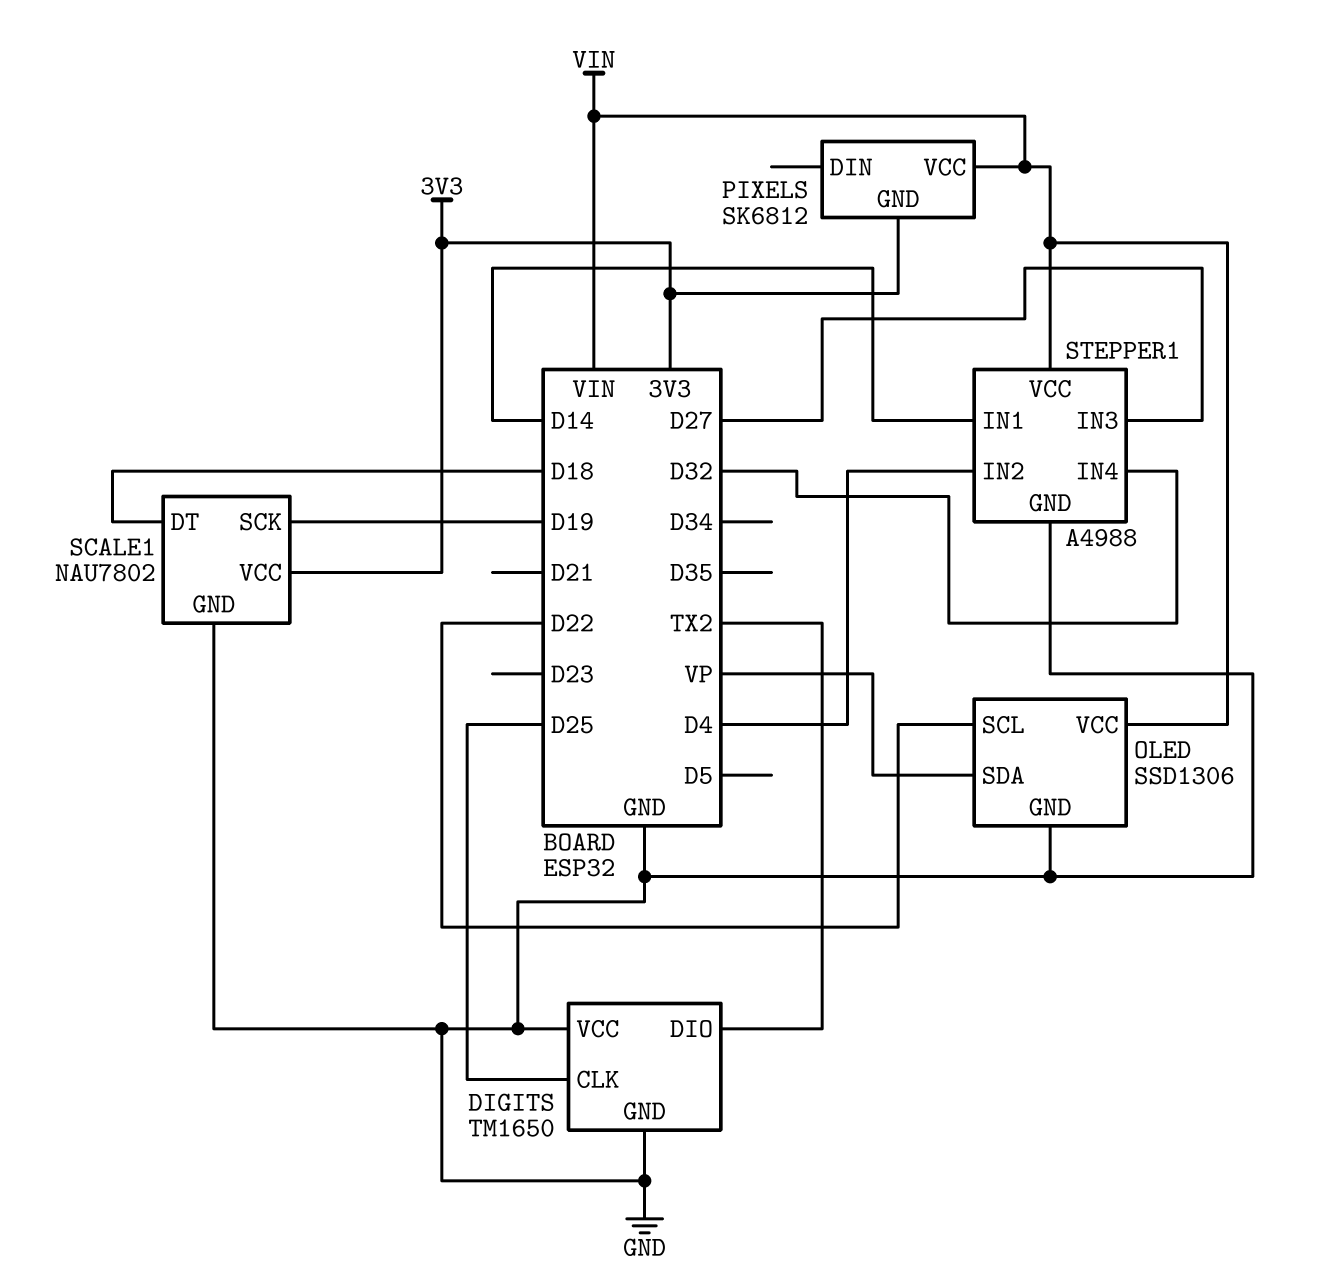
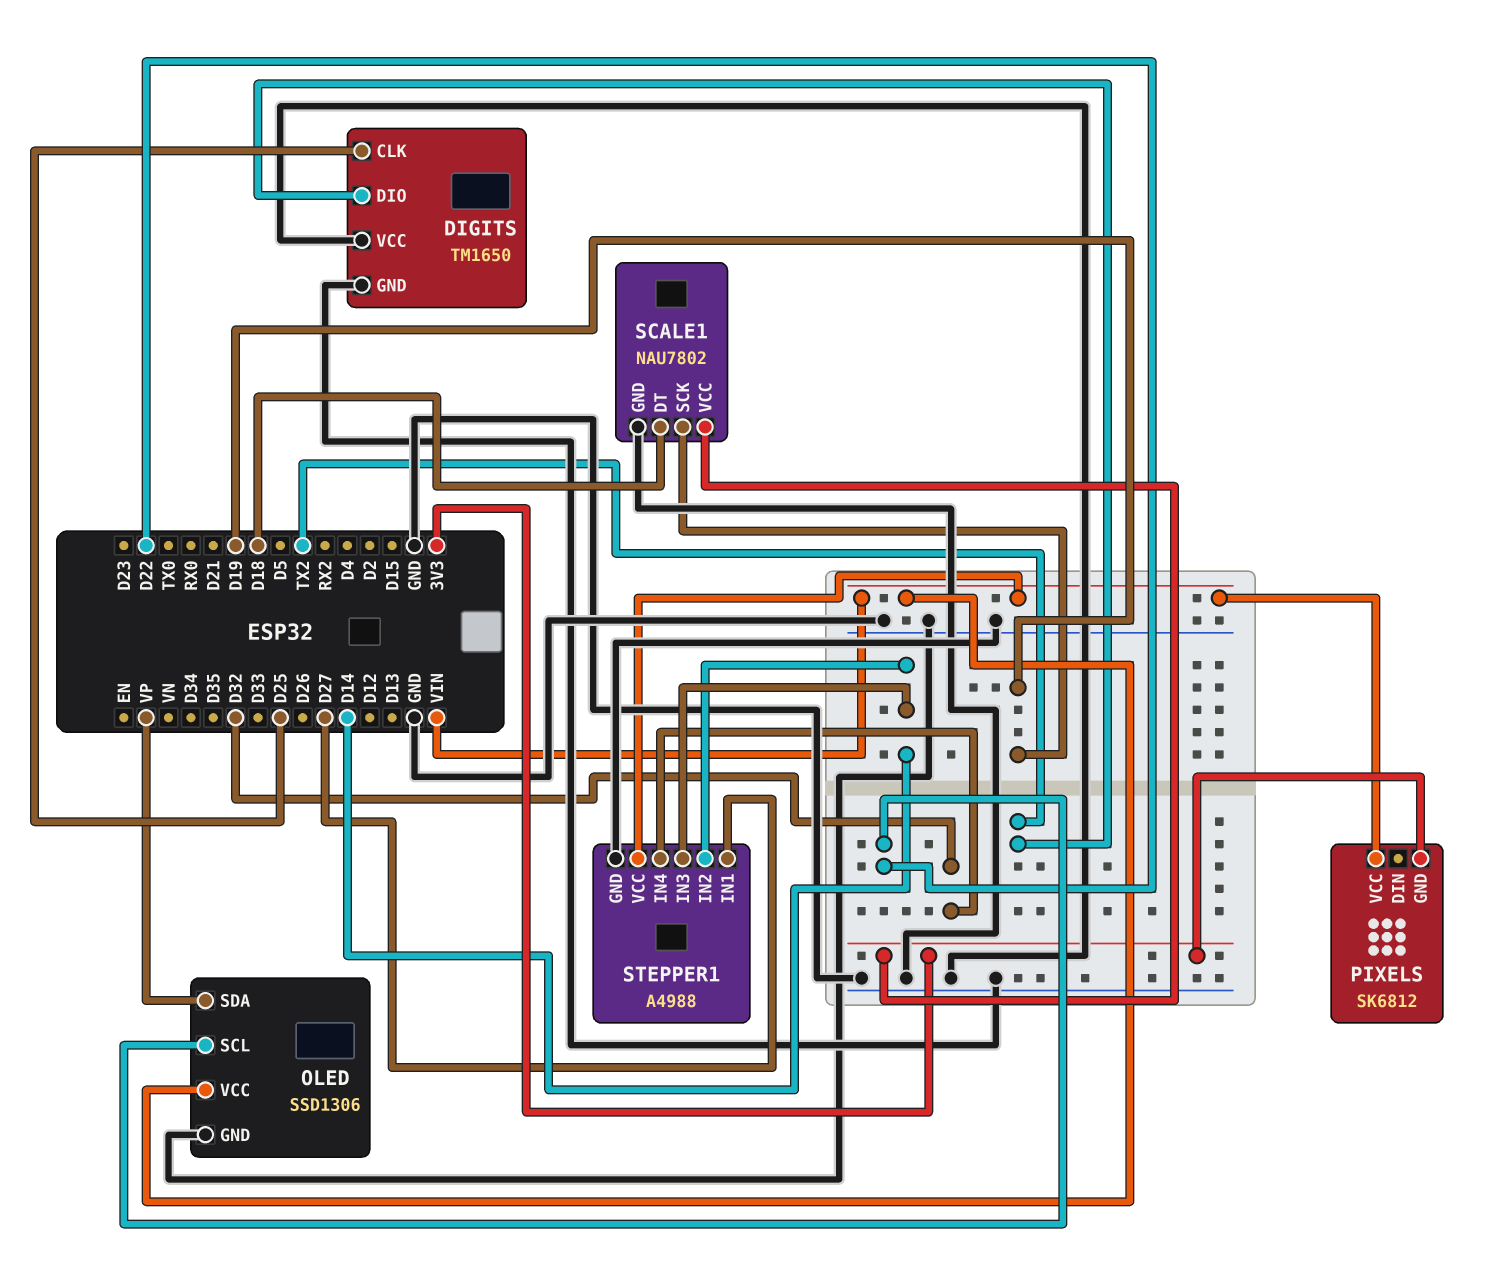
STEPPER1 pin IN1: D14 -> D27
STEPPER1 pin IN2: D4 -> D14
STEPPER1 pin IN3: D27 -> D14

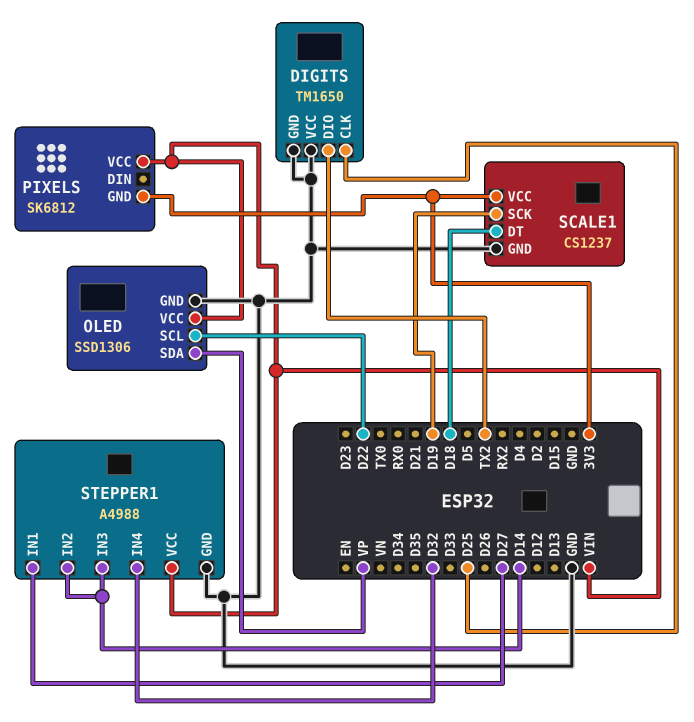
SCALE1: NAU7802 -> CS1237

